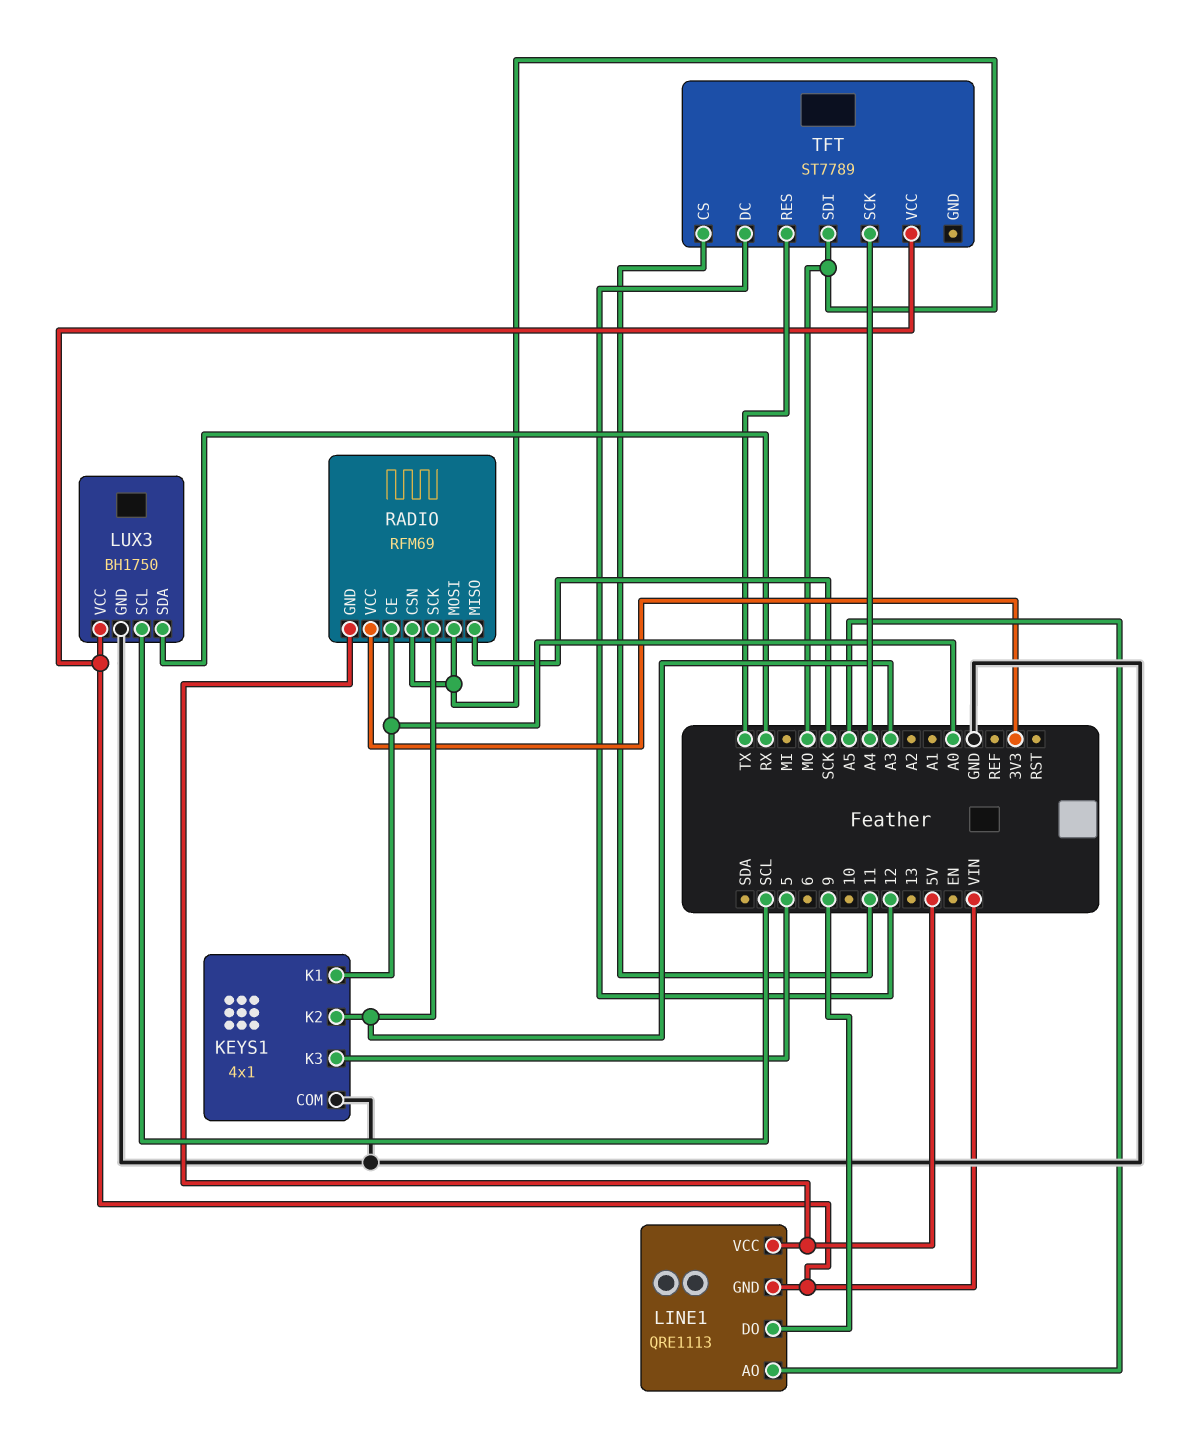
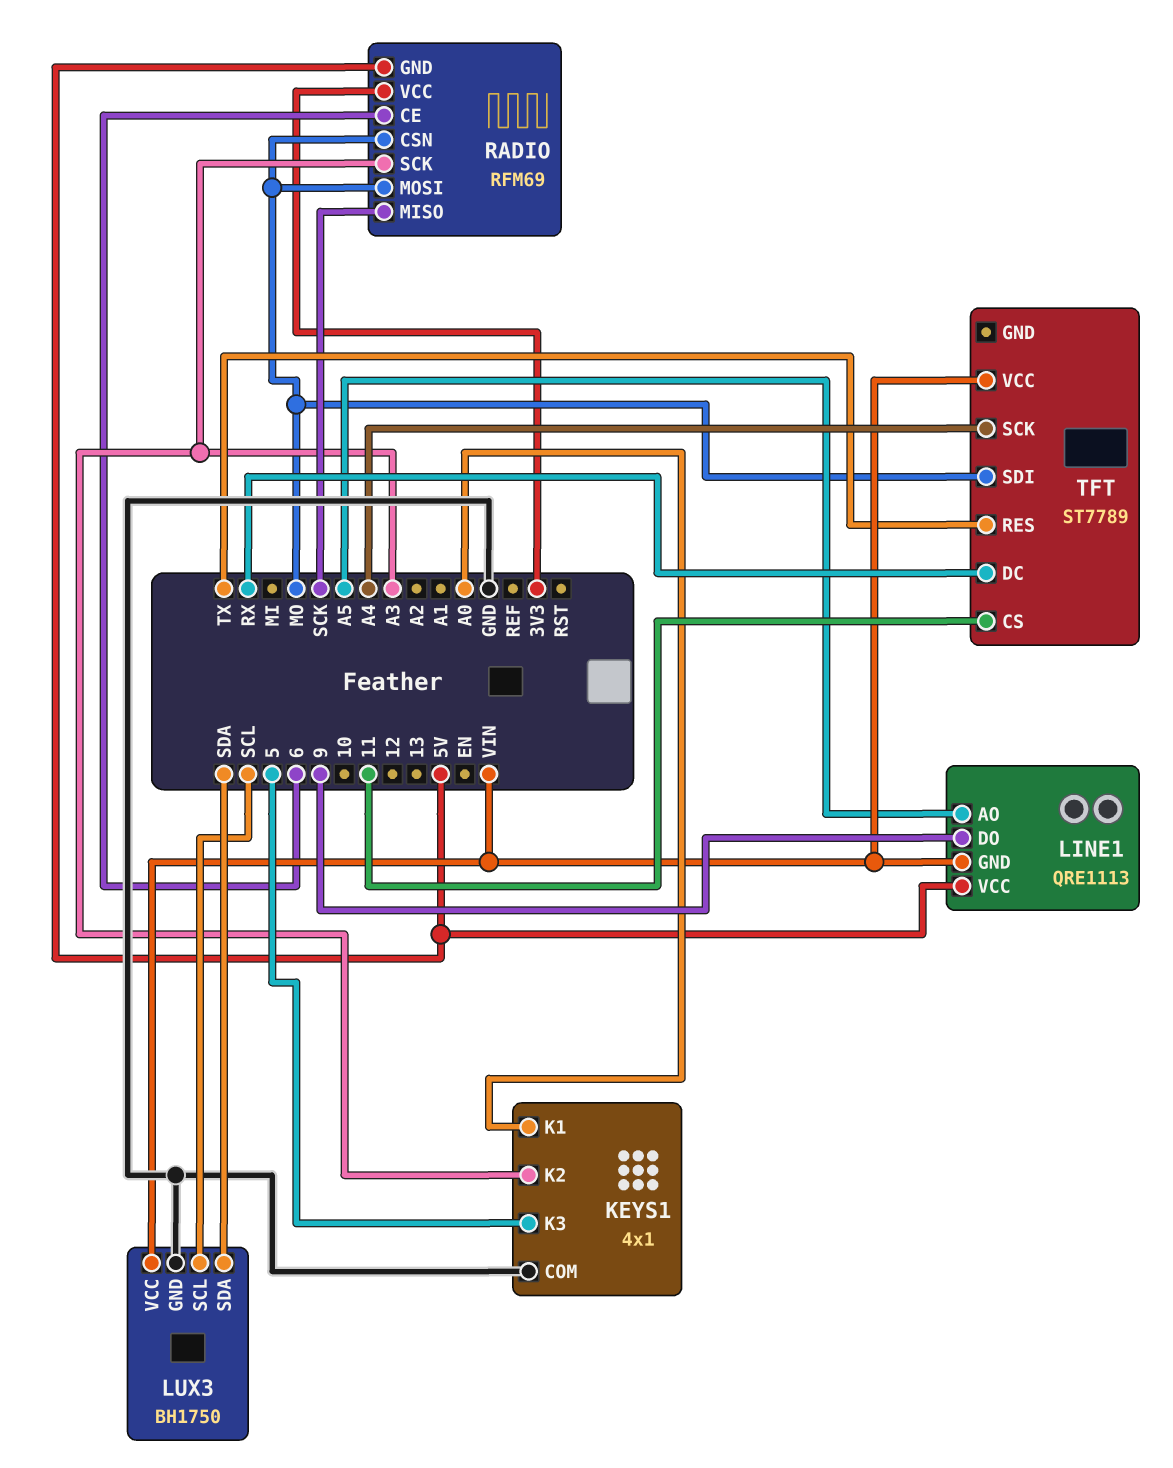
LUX3 pin SDA: RX -> SDA
RADIO pin CE: A0 -> 6
TFT pin DC: 12 -> RX

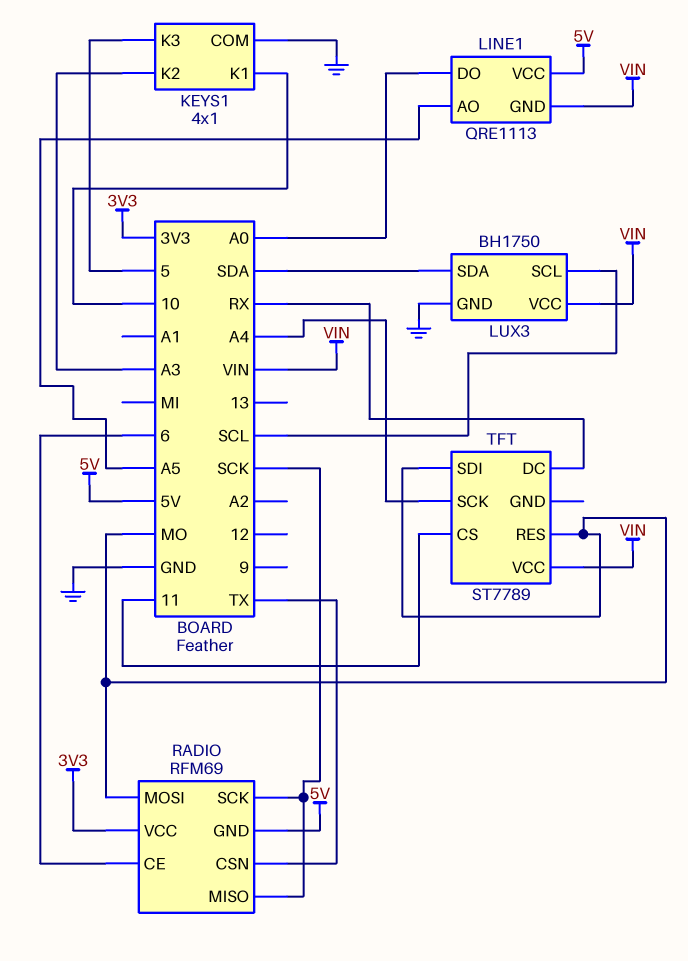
KEYS1 pin K1: A0 -> 10
LINE1 pin DO: 9 -> A0
RADIO pin CSN: MO -> TX
RADIO pin SCK: A3 -> SCK
TFT pin RES: TX -> MO

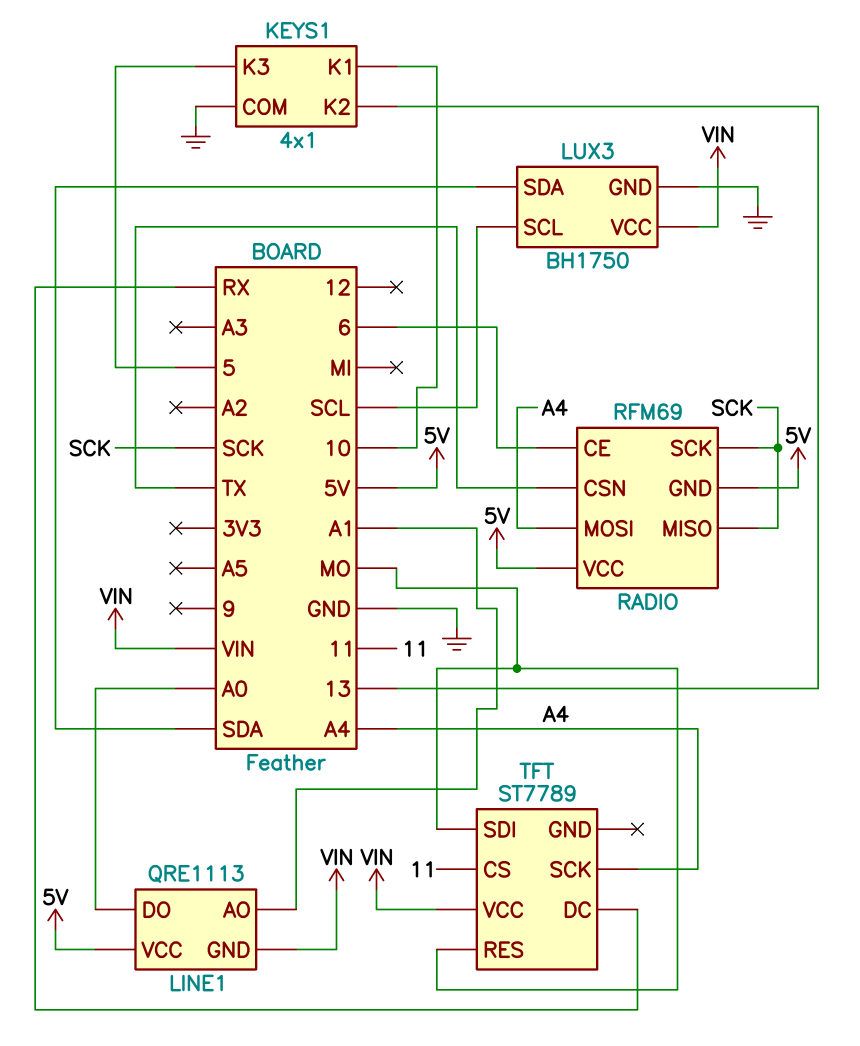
KEYS1 pin K2: A3 -> 13
LINE1 pin AO: A5 -> A1
RADIO pin MOSI: MO -> A4
RADIO pin VCC: 3V3 -> 5V

